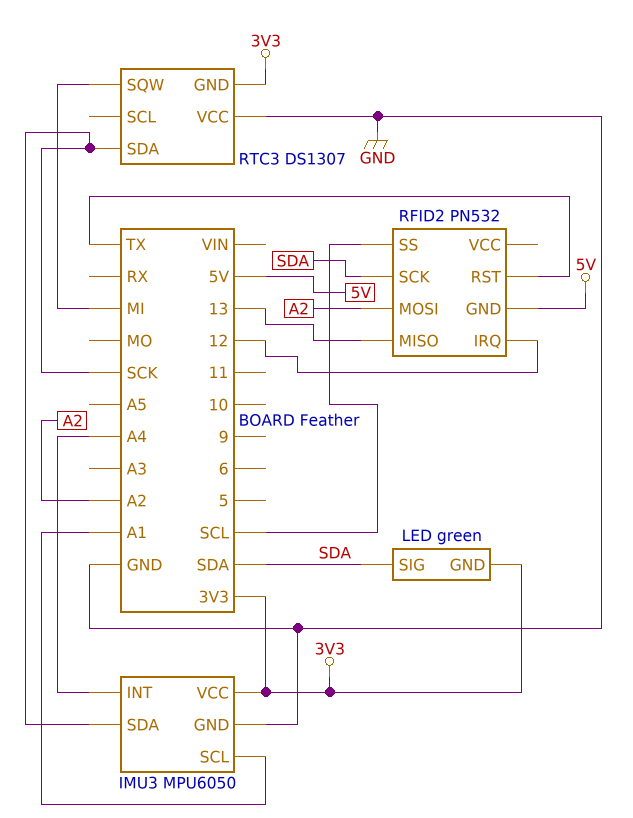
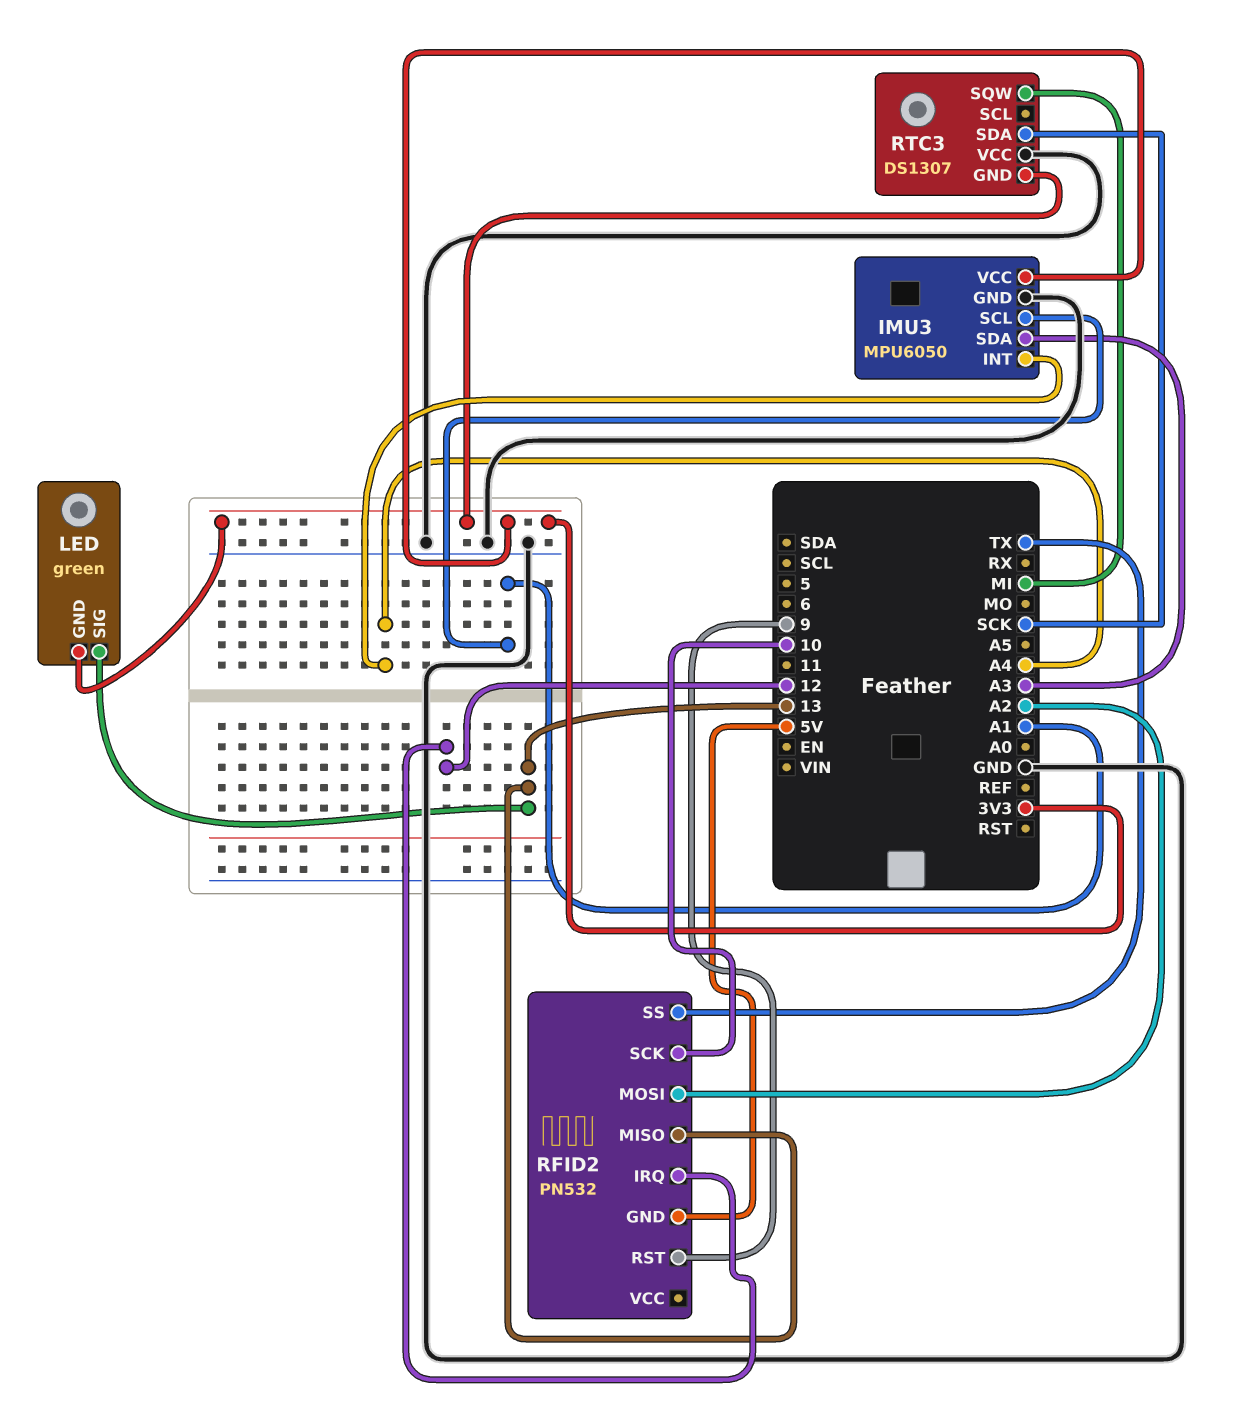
IMU3 pin SDA: SCK -> A3
LED pin SIG: SDA -> 13
RFID2 pin RST: TX -> 9
RFID2 pin SCK: SDA -> 10
RFID2 pin SS: SCL -> TX

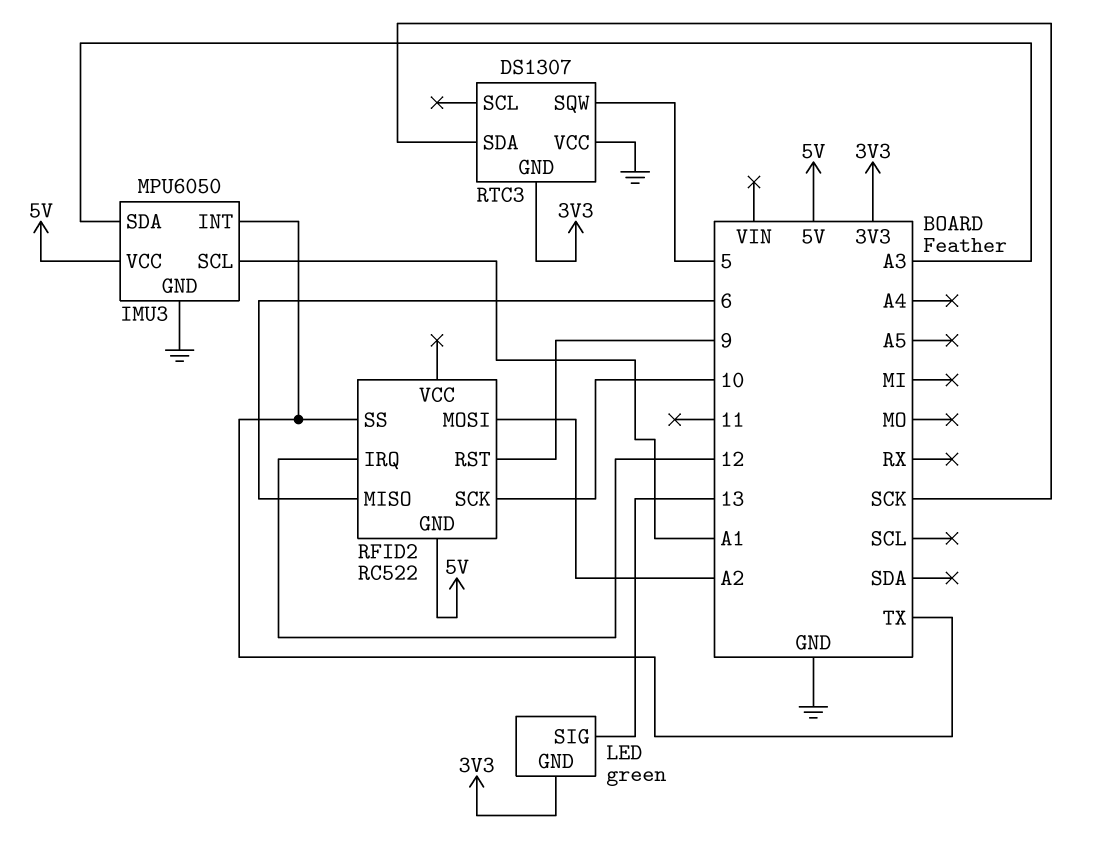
IMU3 pin INT: A4 -> TX
IMU3 pin VCC: 3V3 -> 5V
RFID2: PN532 -> RC522
RFID2 pin MISO: 13 -> 6
RTC3 pin SQW: MI -> 5

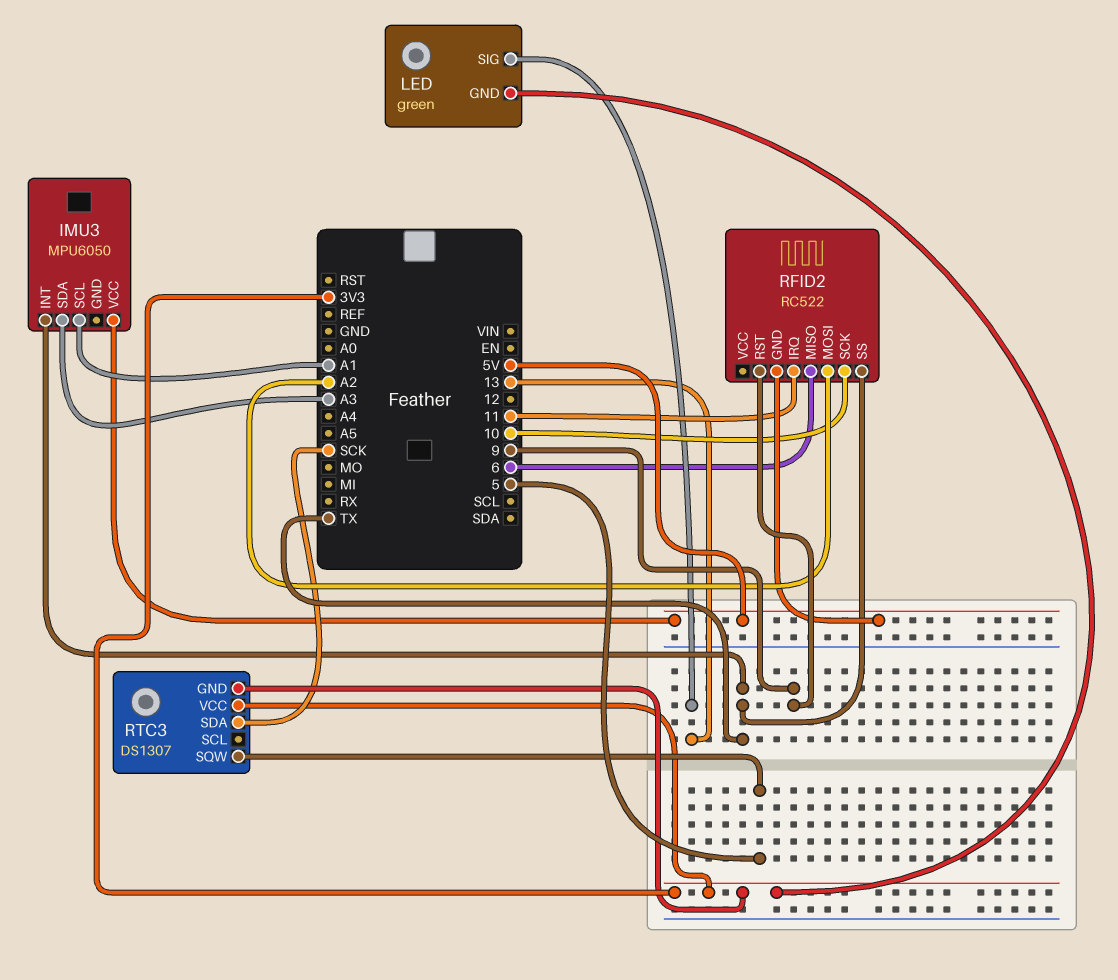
IMU3 pin GND: GND -> none
RFID2 pin IRQ: 12 -> 11
RTC3 pin VCC: GND -> 3V3

